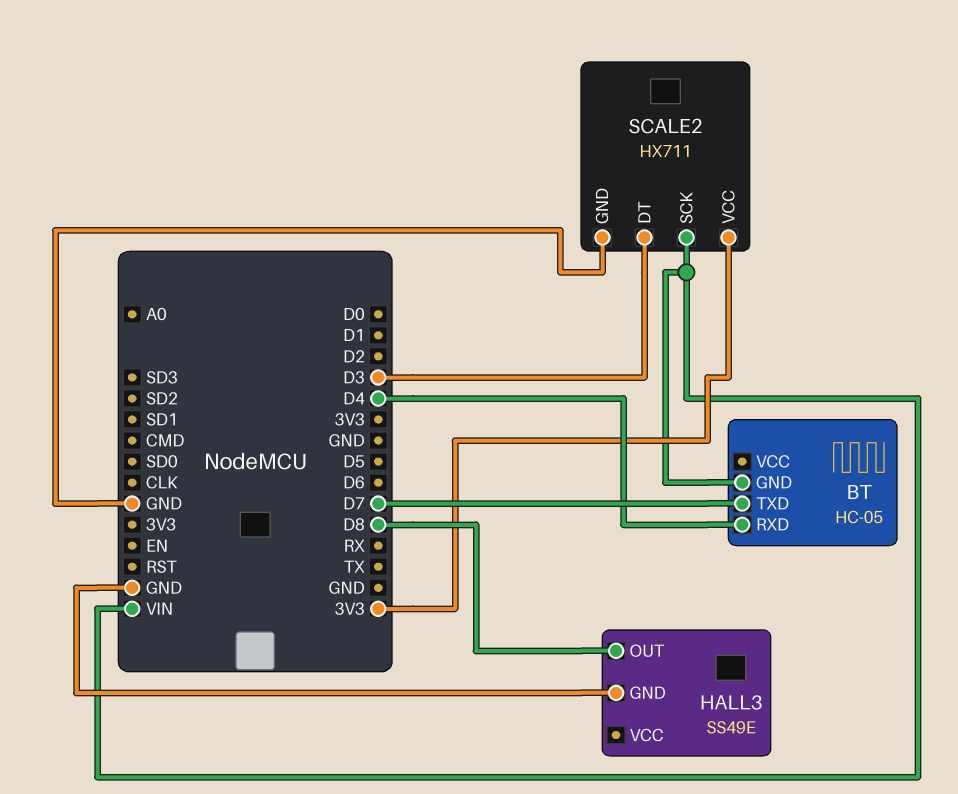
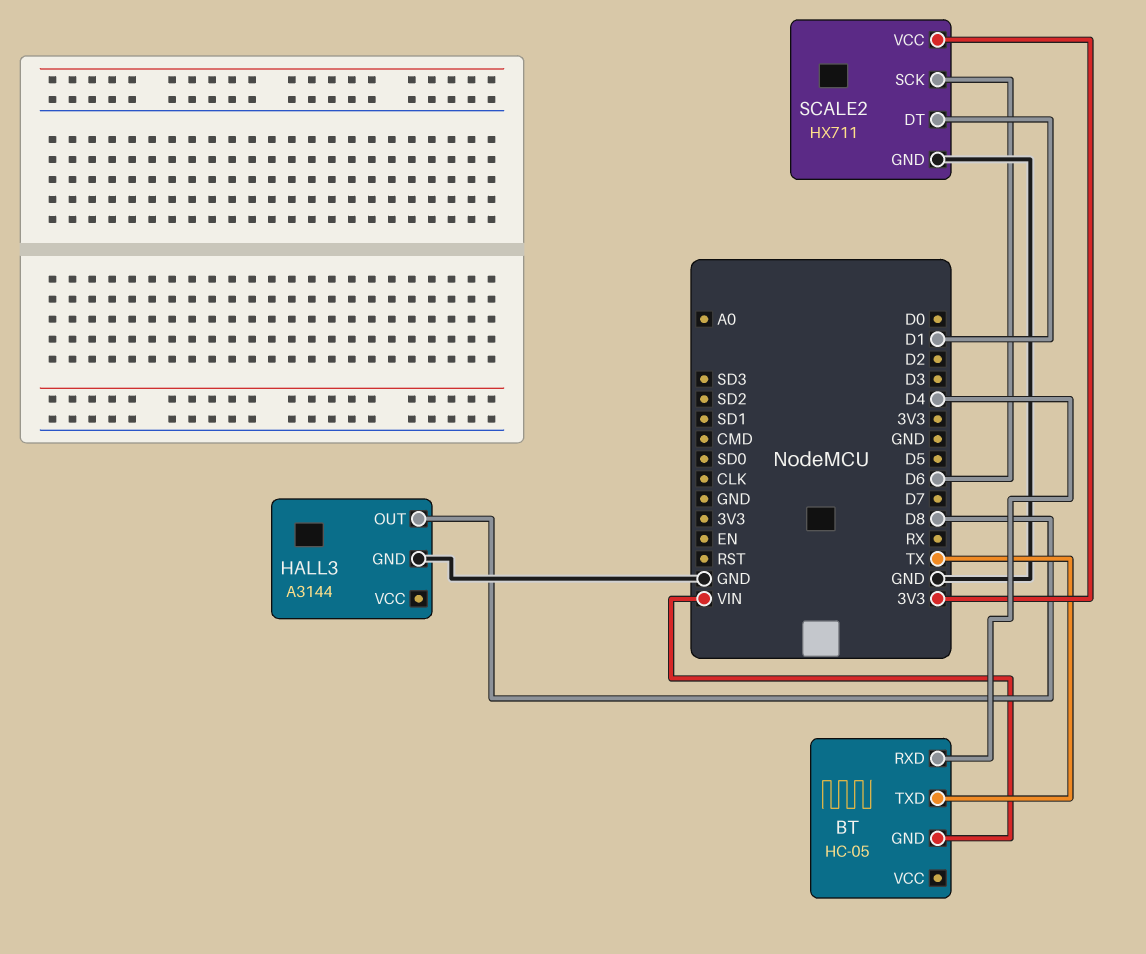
BT pin TXD: D7 -> TX
HALL3: SS49E -> A3144
SCALE2 pin DT: D3 -> D1
SCALE2 pin SCK: VIN -> D6

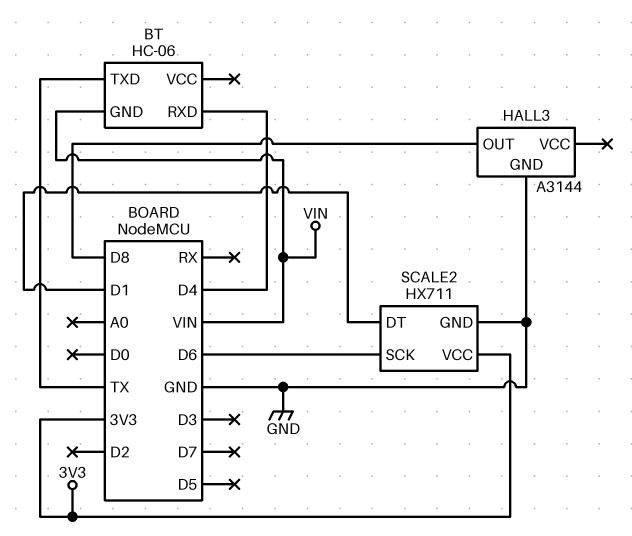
BT: HC-05 -> HC-06

